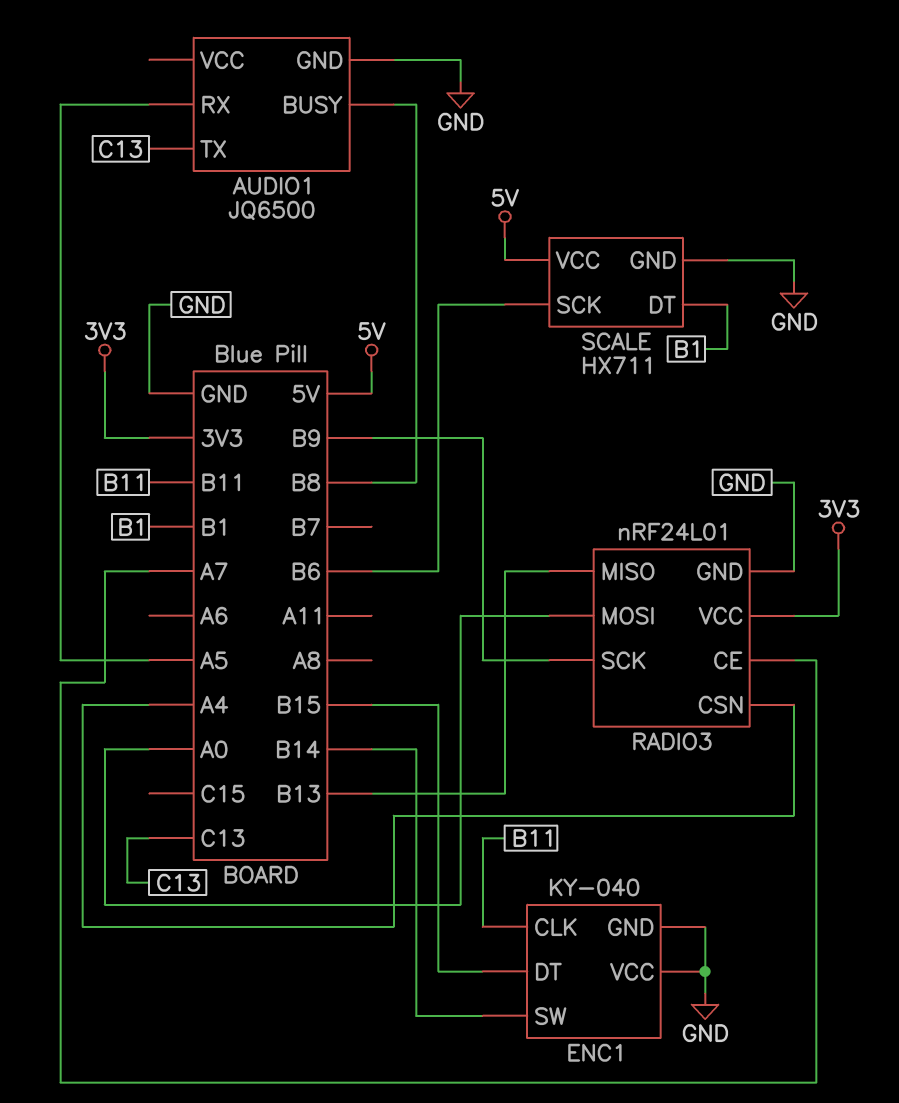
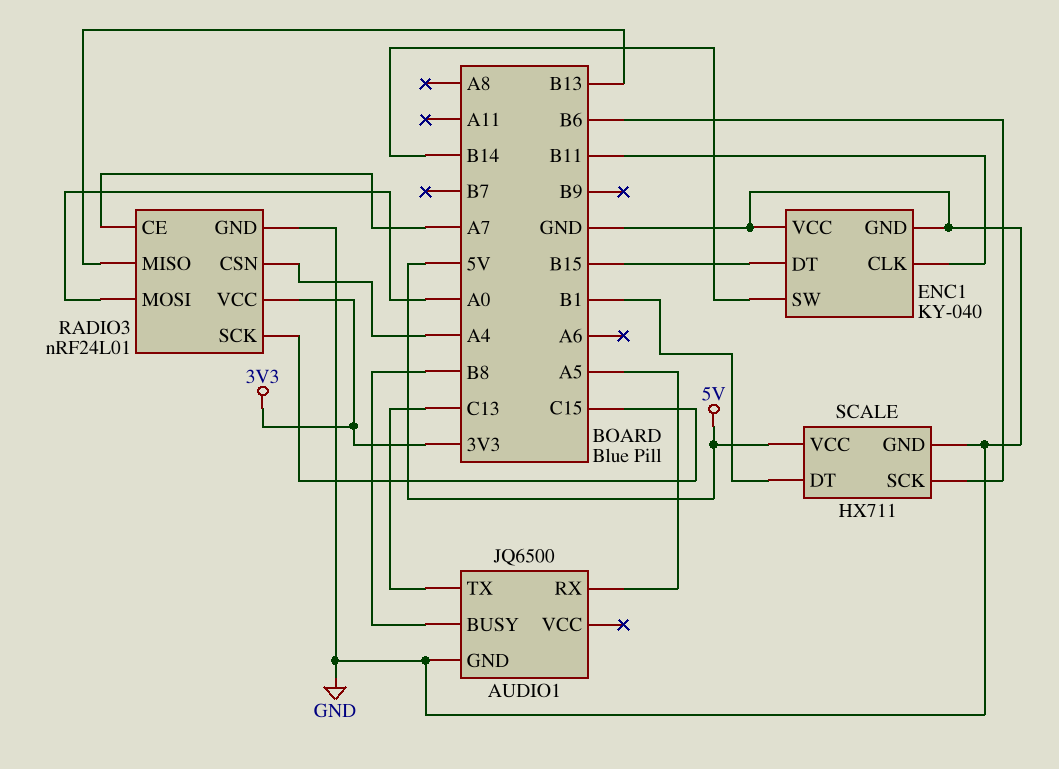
RADIO3 pin SCK: B9 -> C15

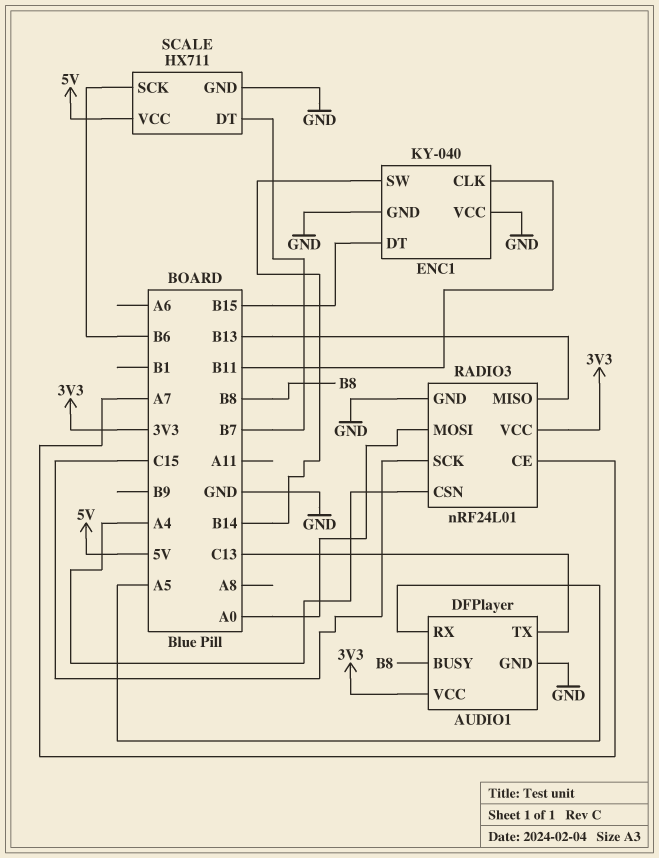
AUDIO1: JQ6500 -> DFPlayer
AUDIO1 pin VCC: none -> 3V3
SCALE pin DT: B1 -> B7

